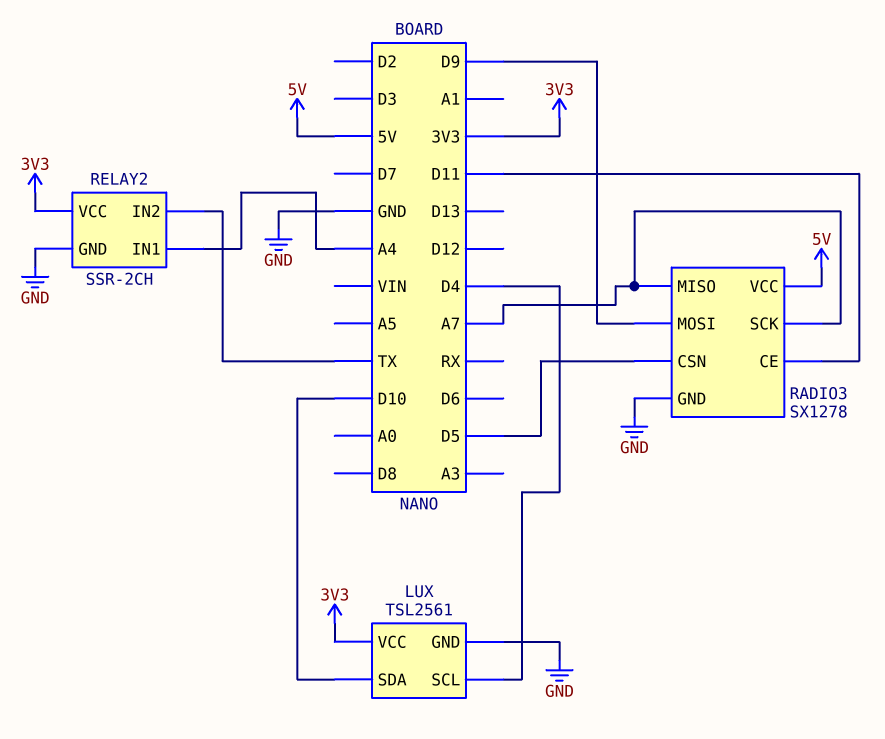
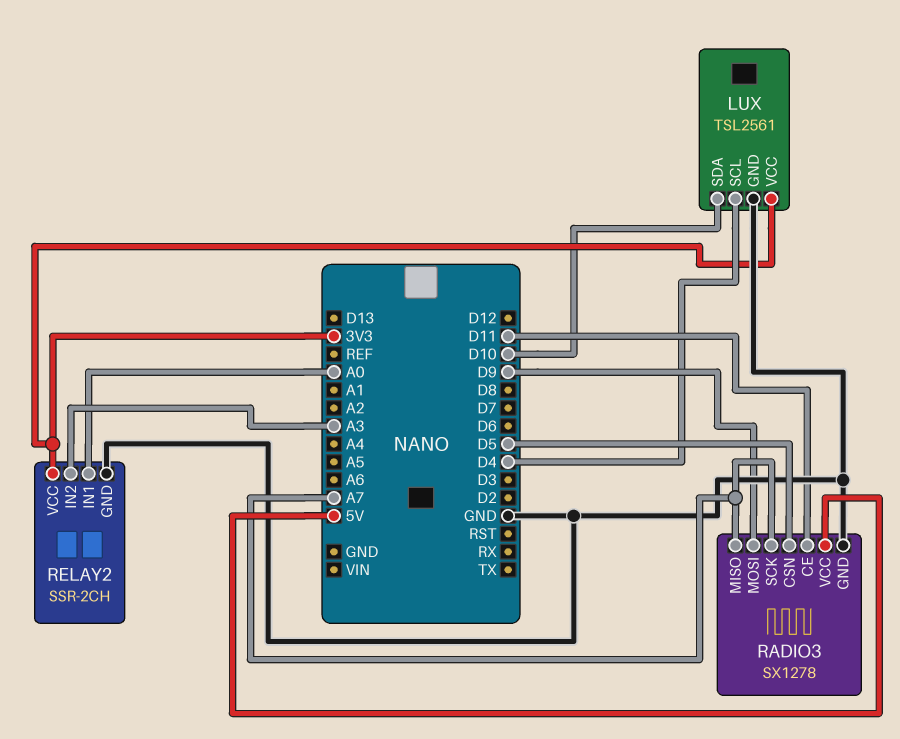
RELAY2 pin IN1: A4 -> A0
RELAY2 pin IN2: TX -> A3

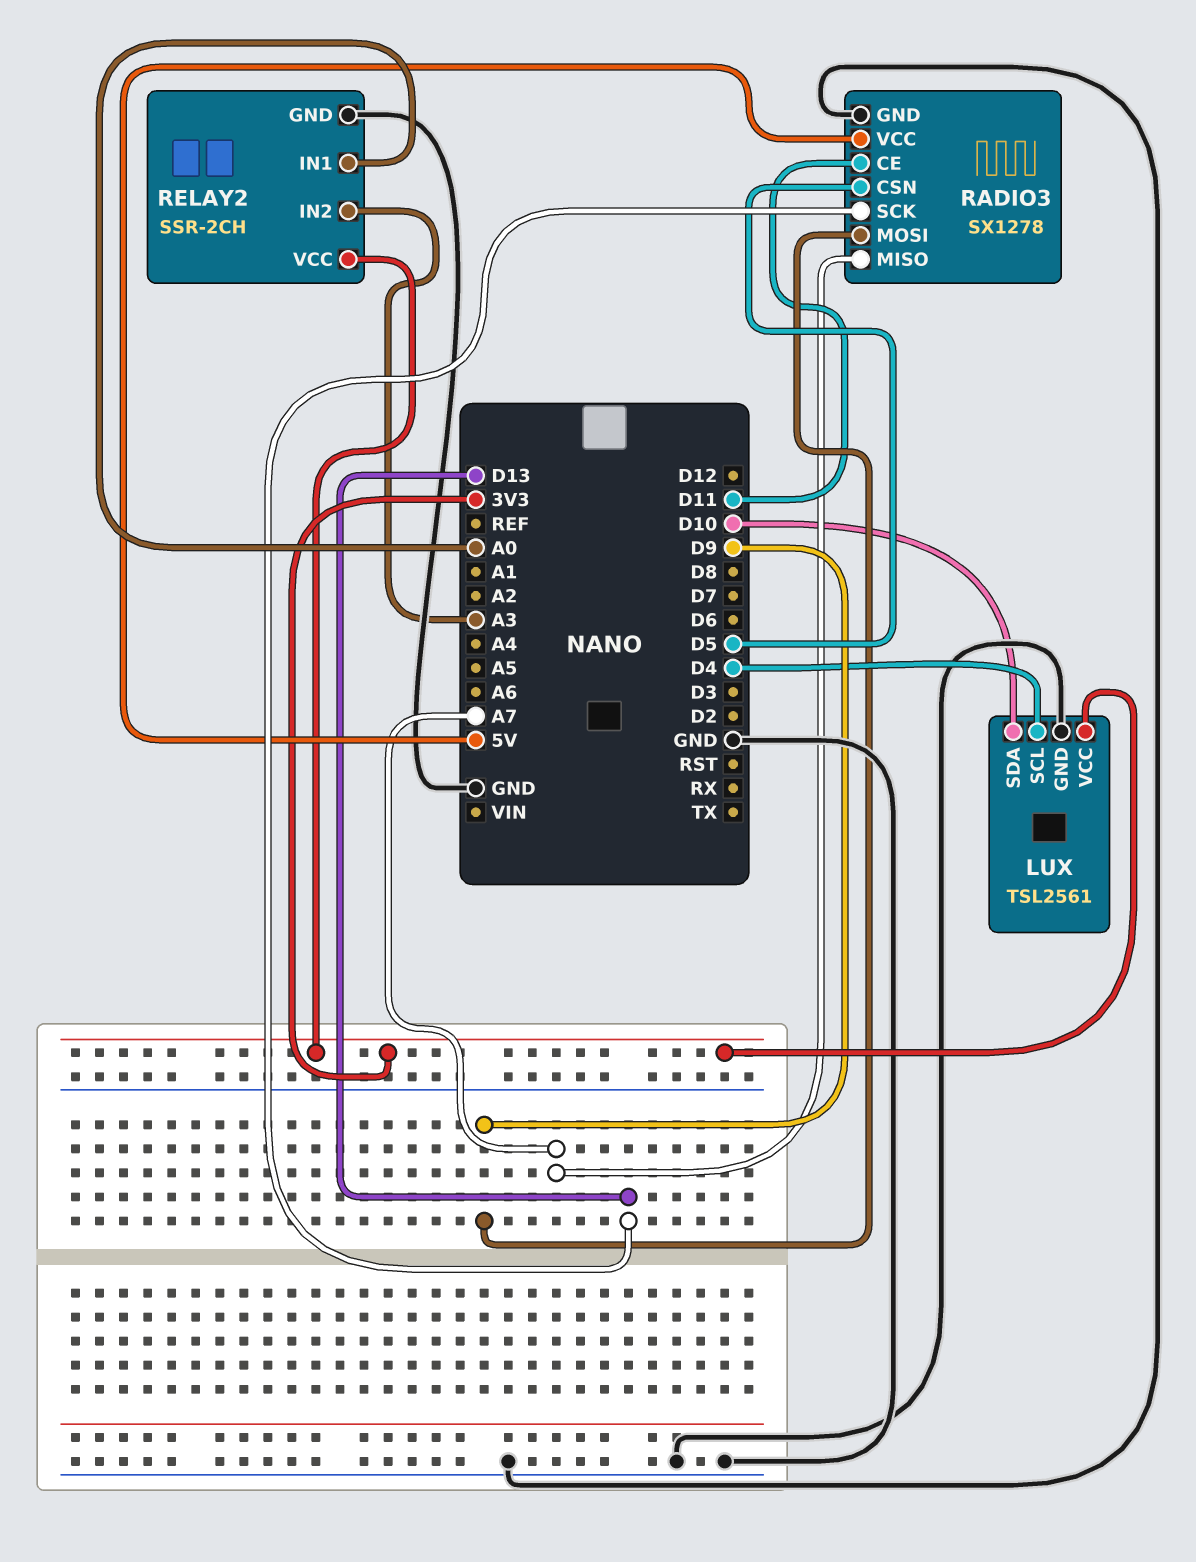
RADIO3 pin SCK: A7 -> D13

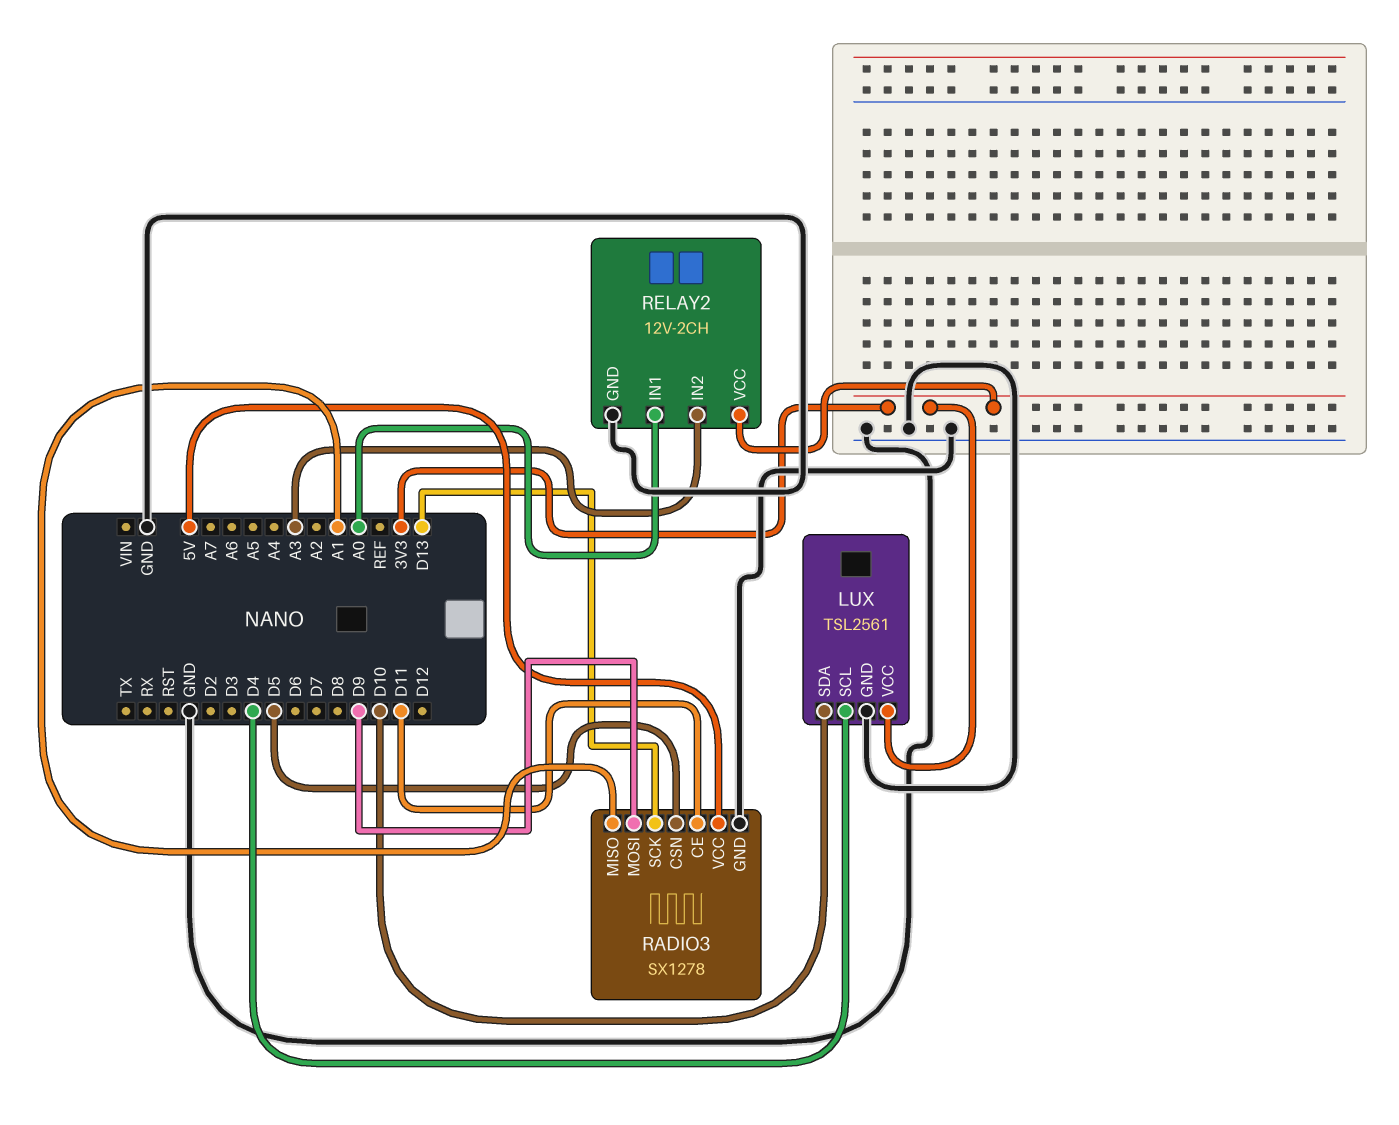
RADIO3 pin MISO: A7 -> A1
RELAY2: SSR-2CH -> 12V-2CH

